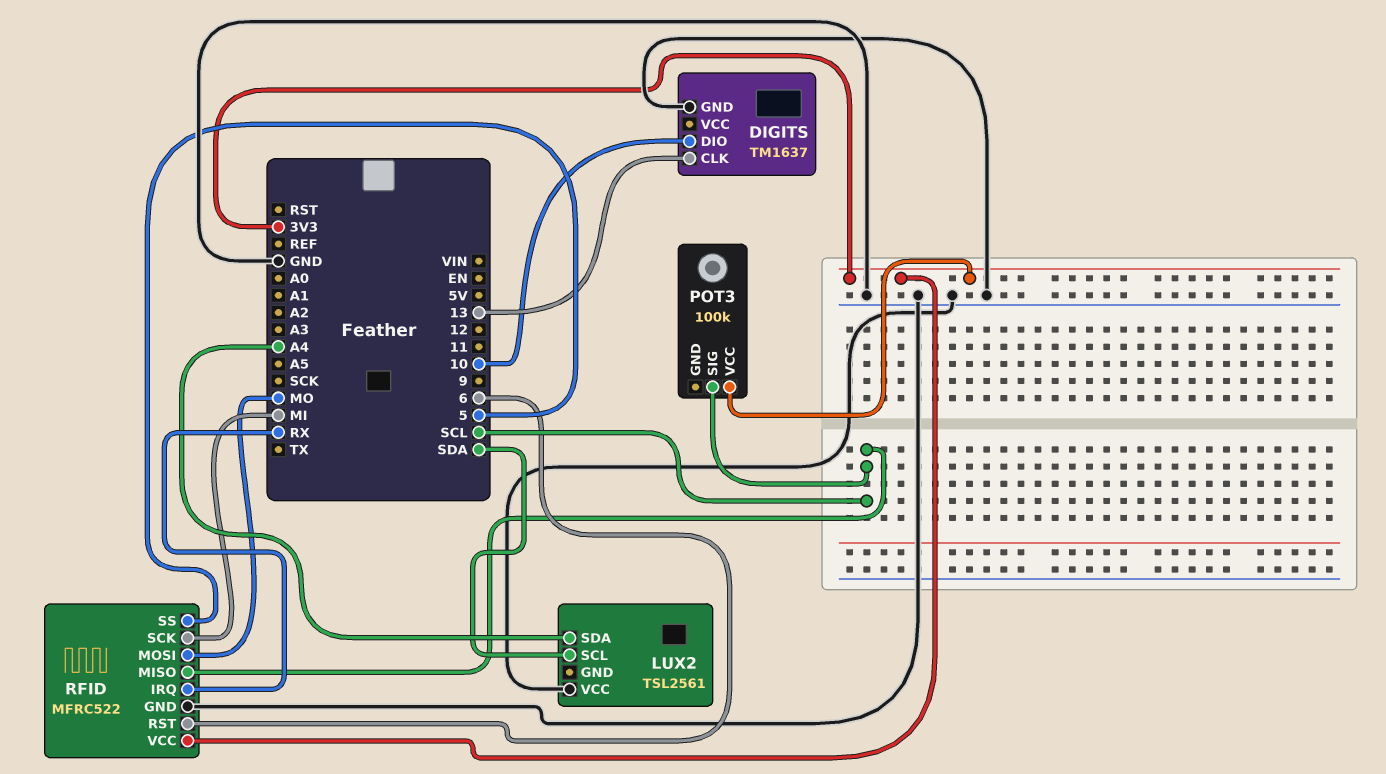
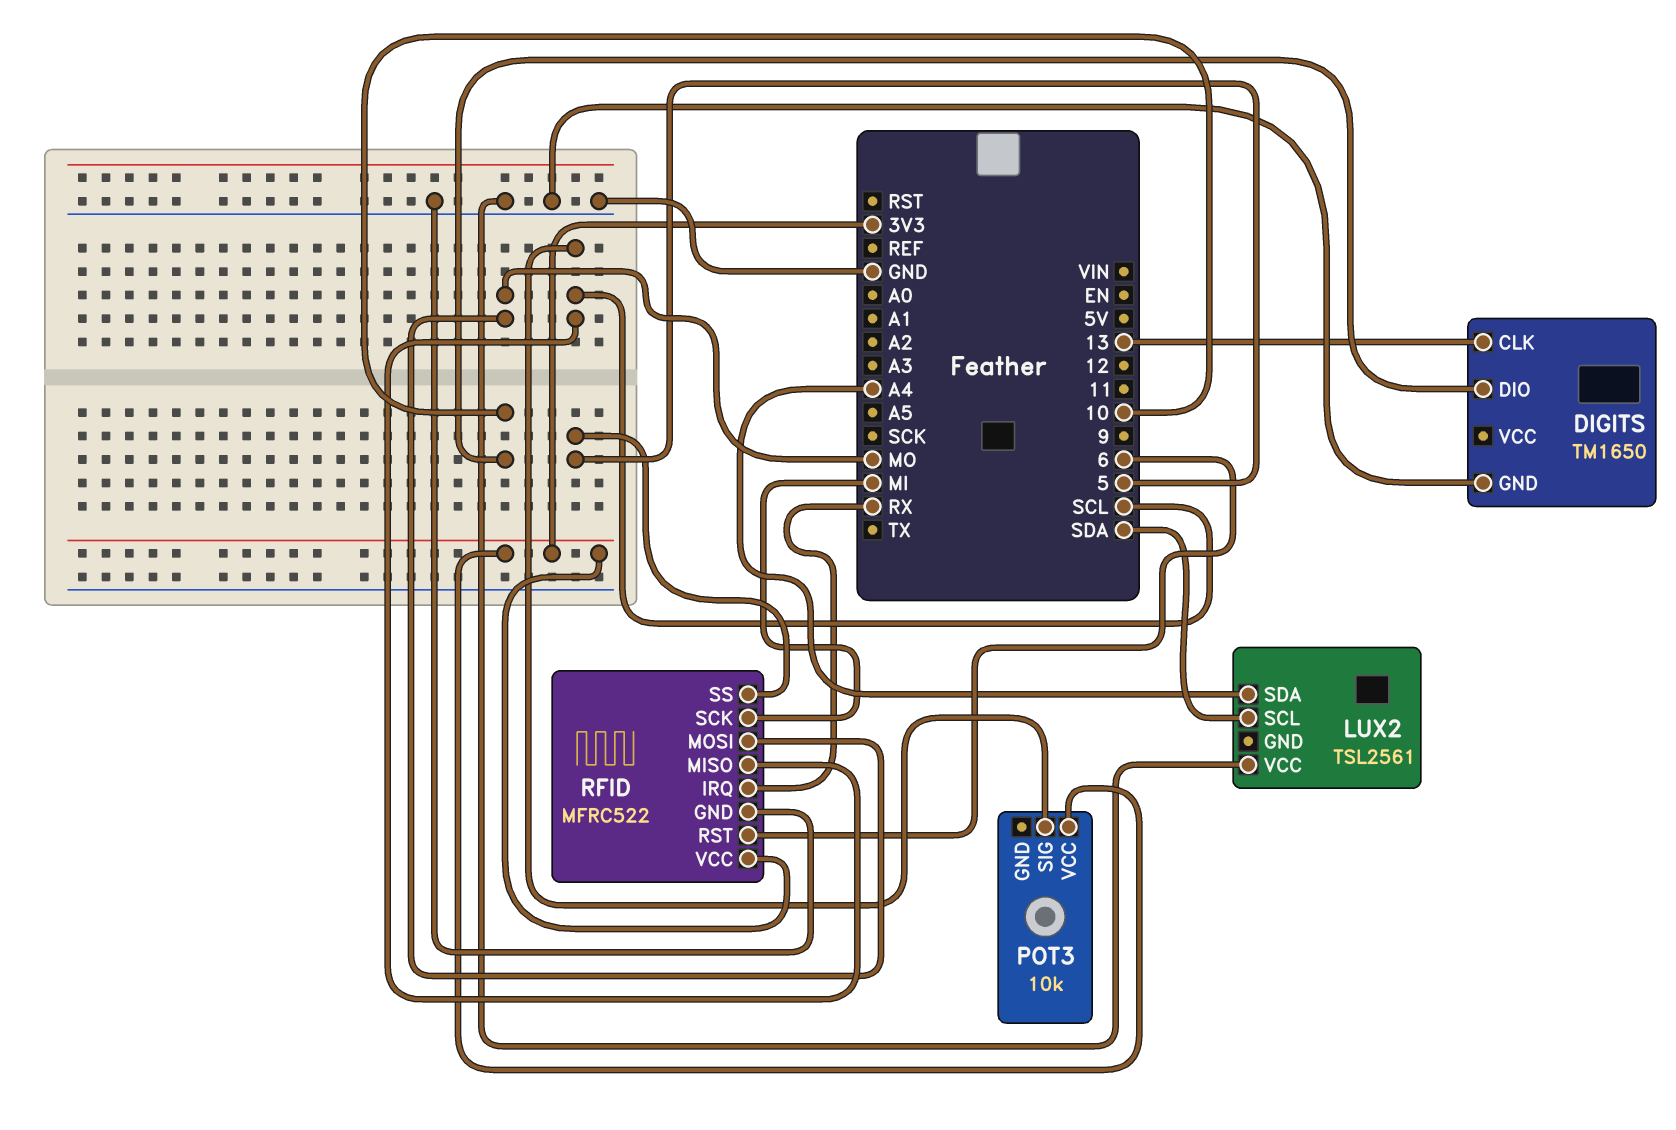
DIGITS: TM1637 -> TM1650
POT3: 100k -> 10k

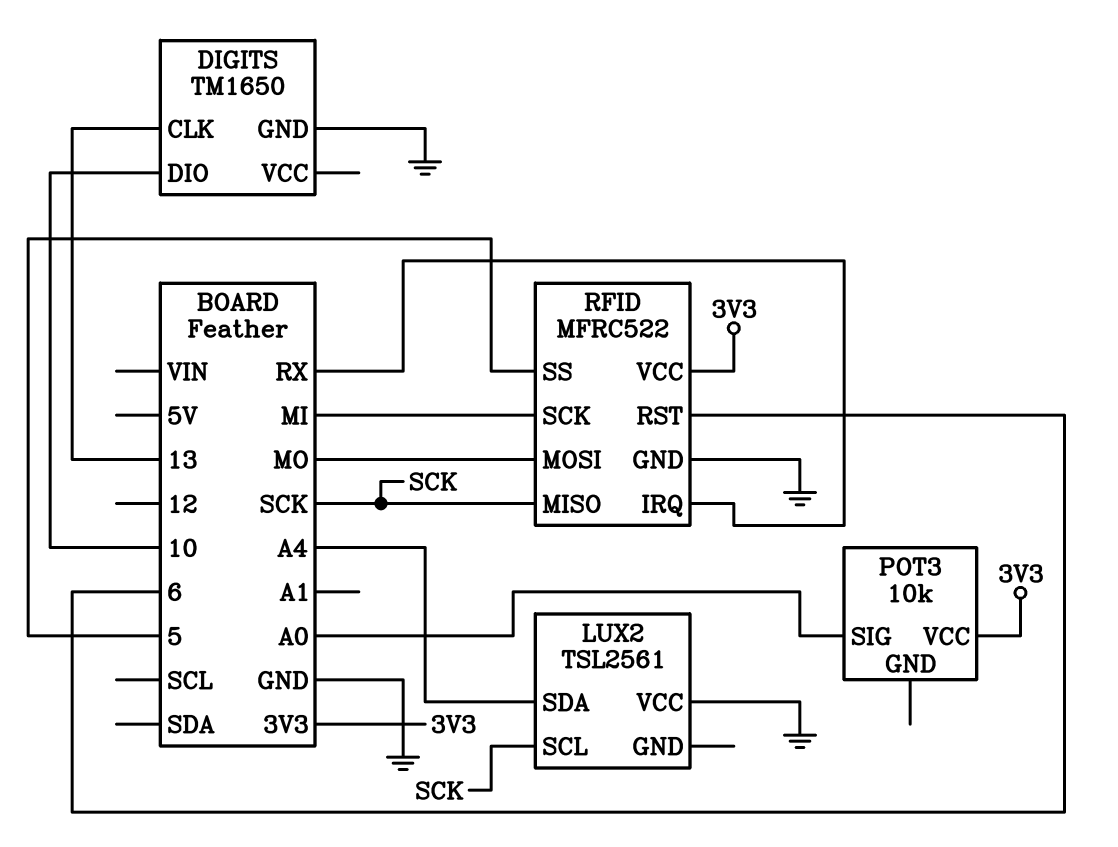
LUX2 pin SCL: SDA -> SCK
POT3 pin SIG: SCL -> A0
RFID pin MISO: SCL -> SCK

